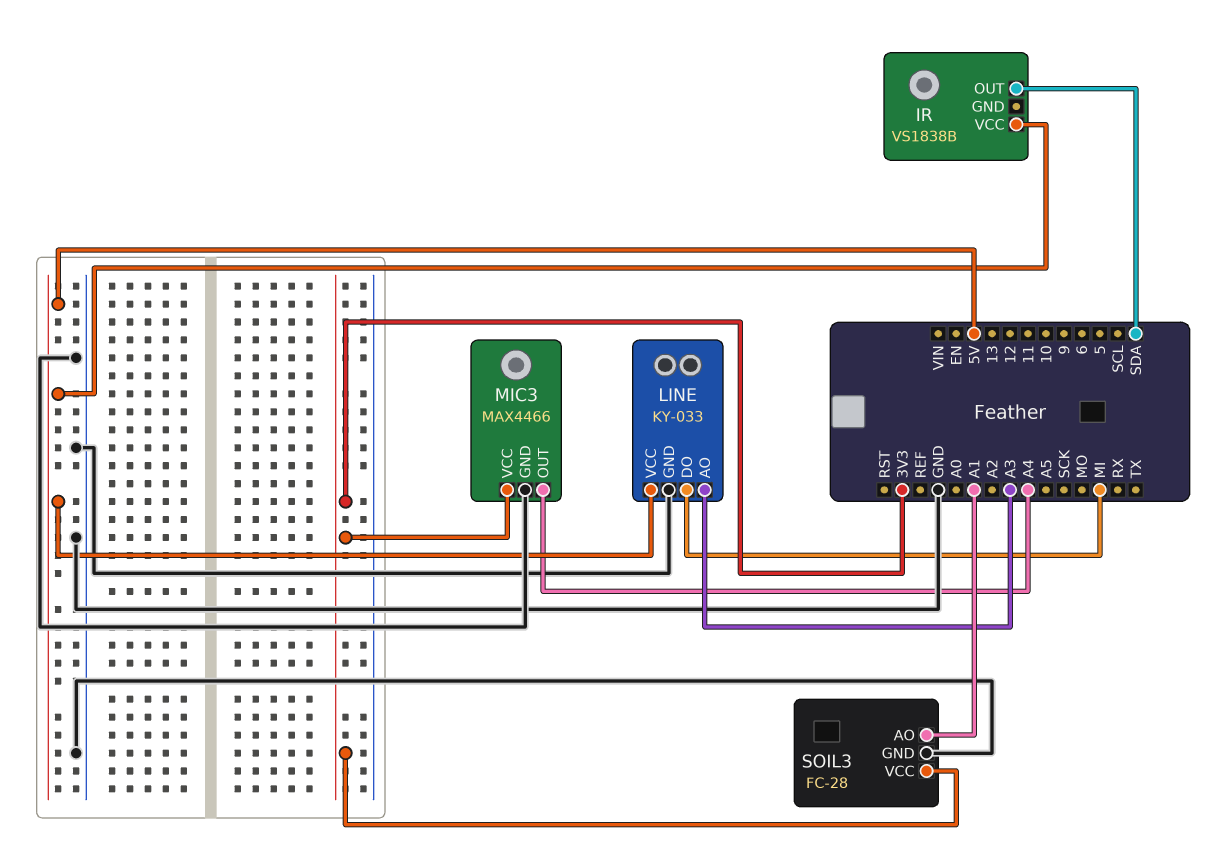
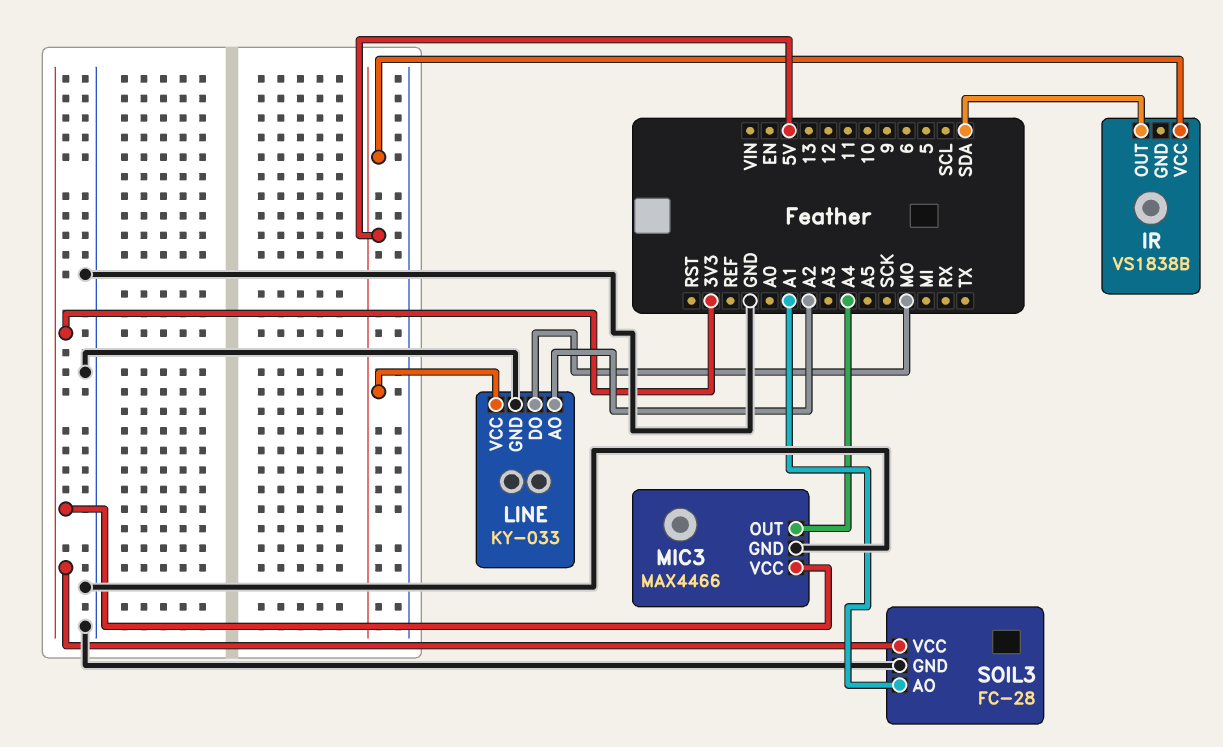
LINE pin AO: A3 -> A2
LINE pin DO: MI -> MO

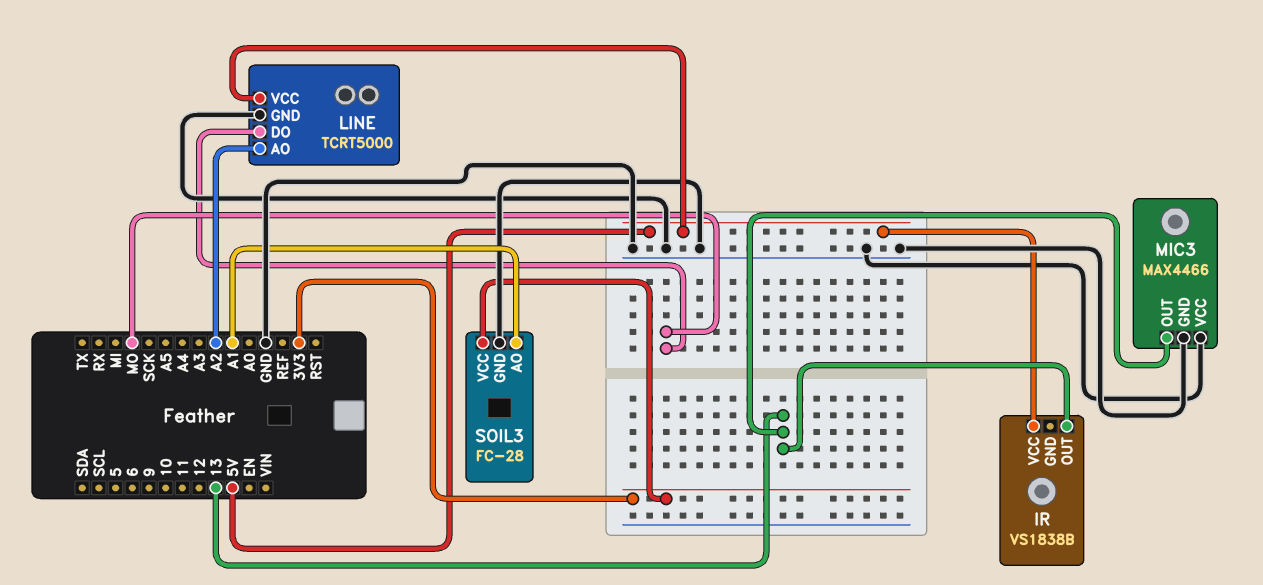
IR pin OUT: SDA -> 13
LINE: KY-033 -> TCRT5000
MIC3 pin OUT: A4 -> 13
MIC3 pin VCC: 3V3 -> GND

